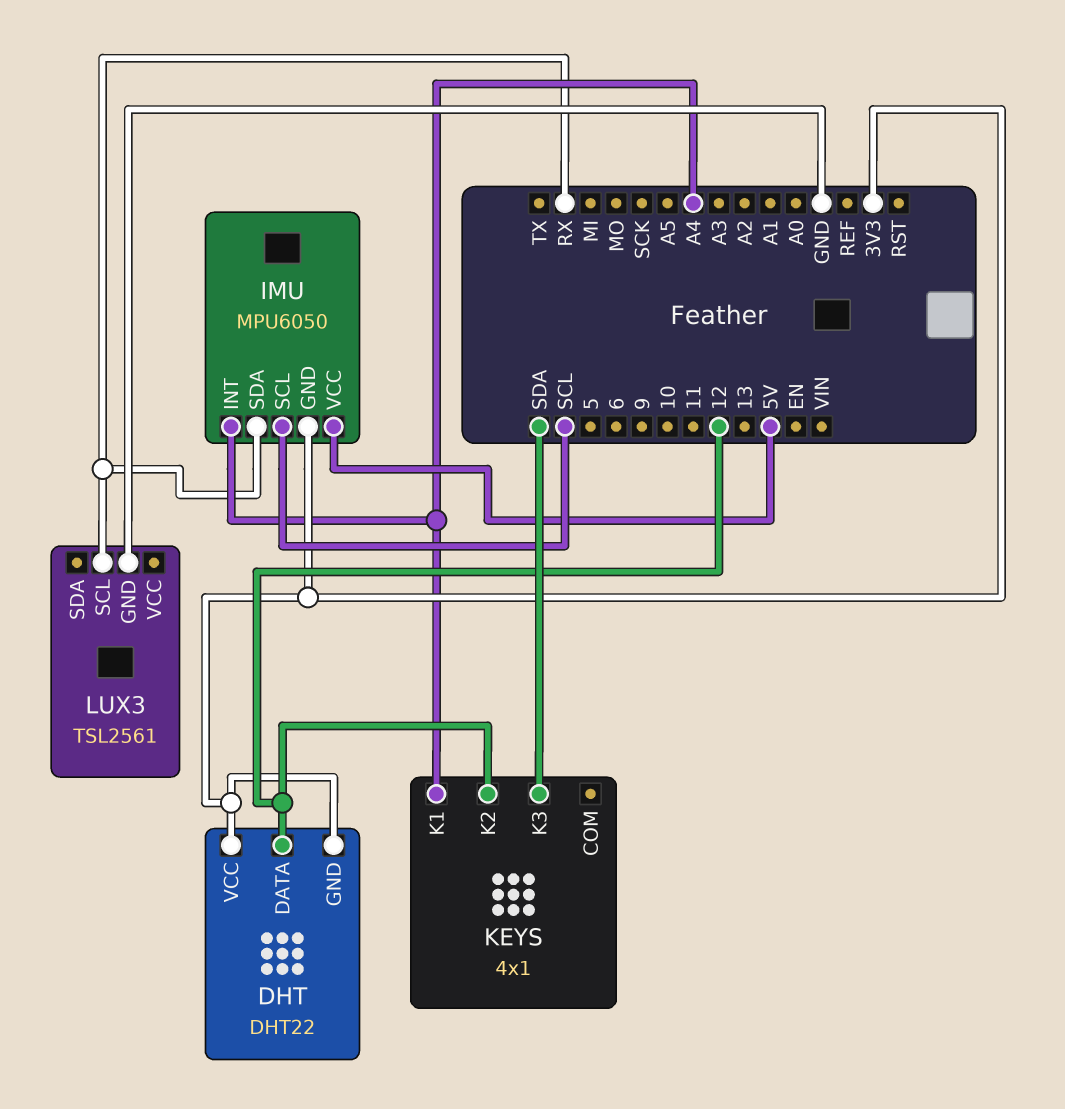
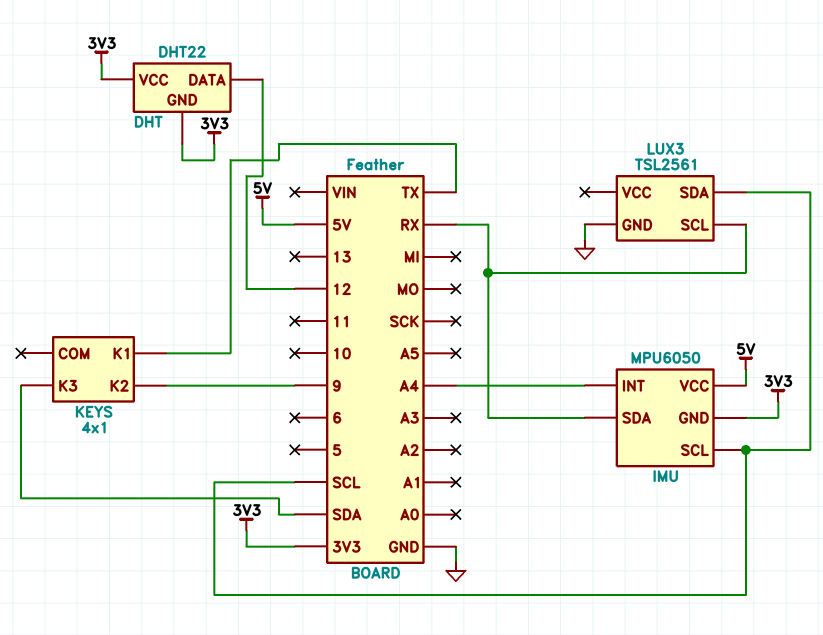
KEYS pin K1: A4 -> TX
KEYS pin K2: 12 -> 9
LUX3 pin SDA: none -> SCL

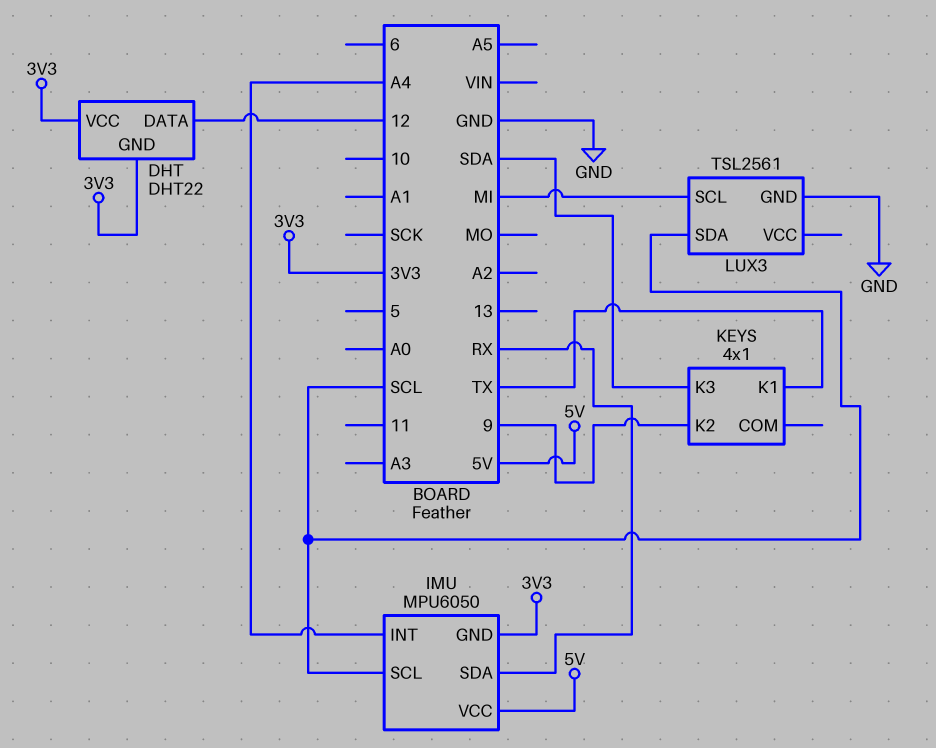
LUX3 pin SCL: RX -> MI

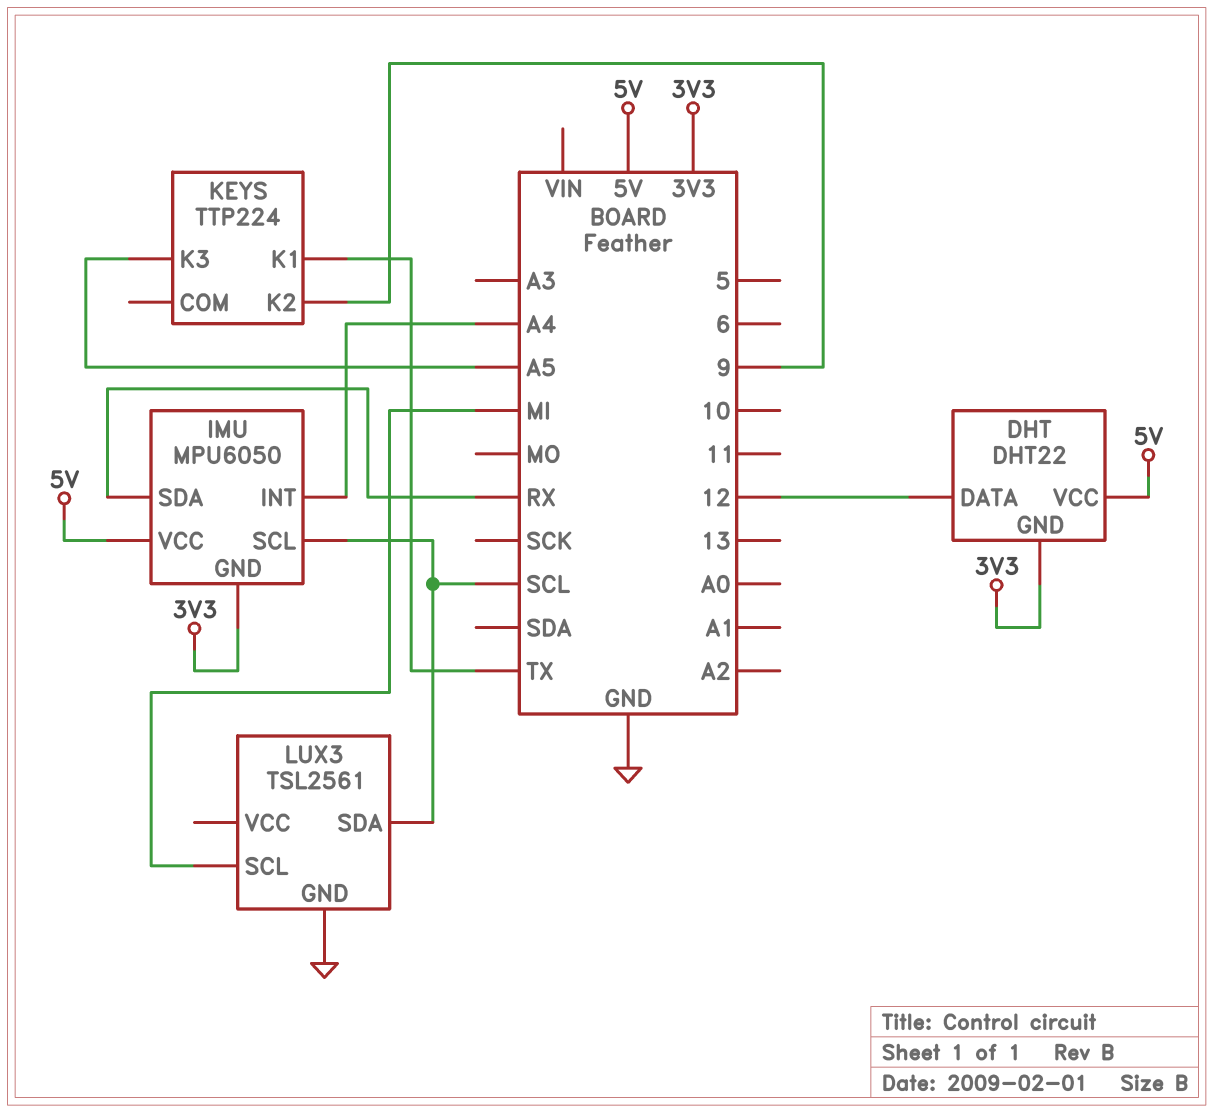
DHT pin VCC: 3V3 -> 5V
KEYS: 4x1 -> TTP224
KEYS pin K3: SDA -> A5

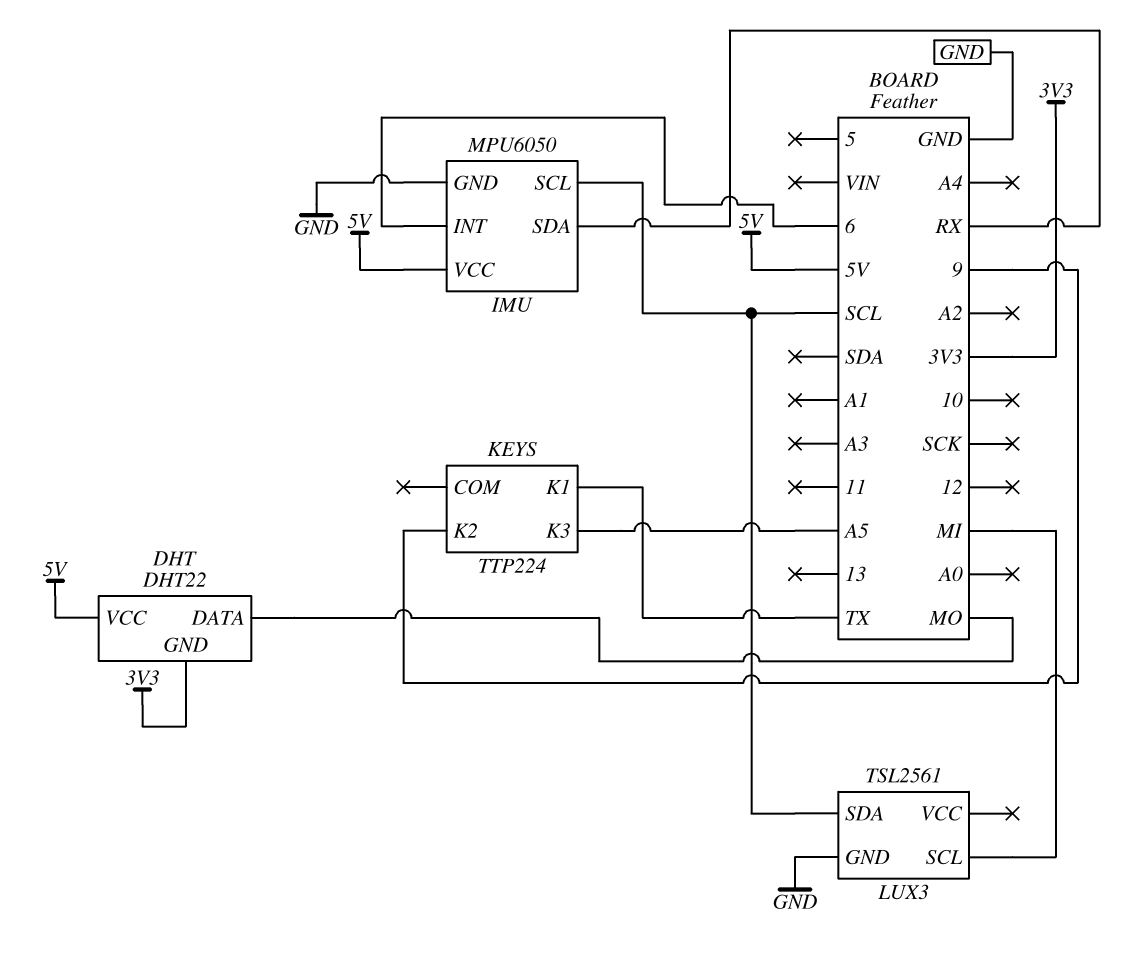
DHT pin DATA: 12 -> MO
IMU pin GND: 3V3 -> GND
IMU pin INT: A4 -> 6

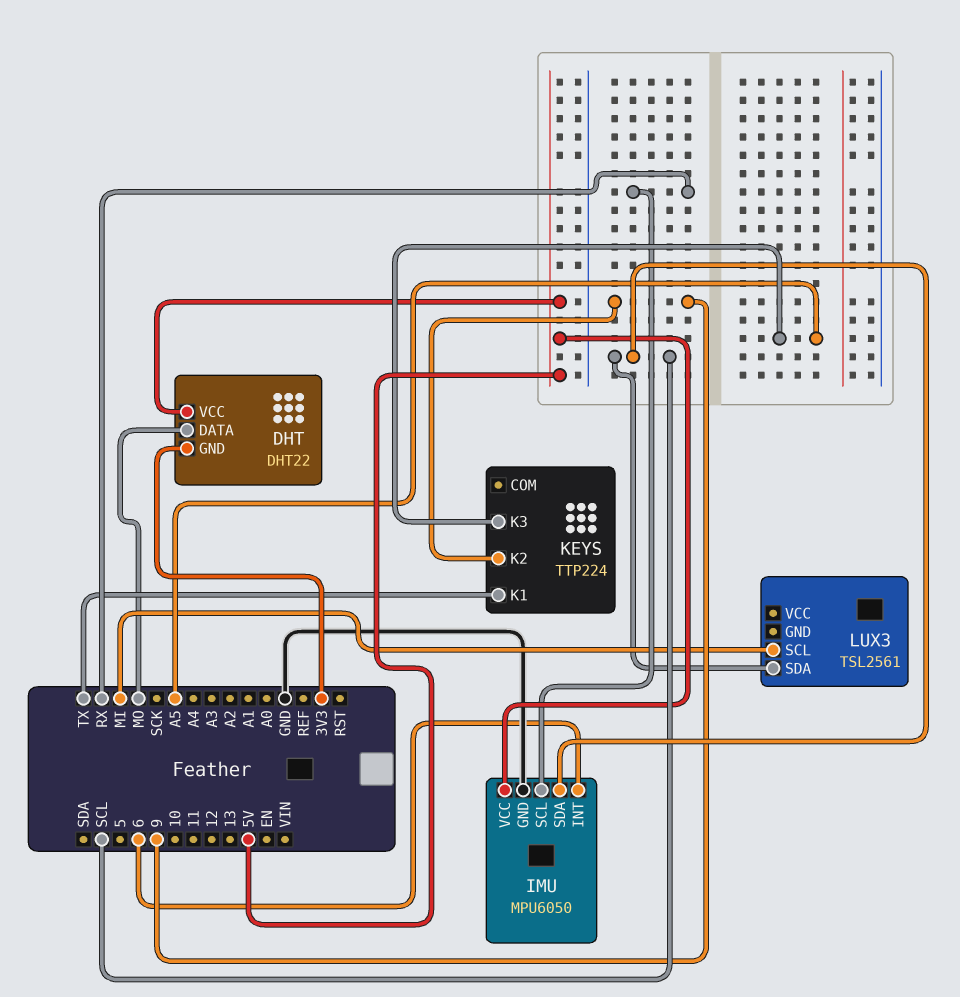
IMU pin SCL: SCL -> RX
IMU pin SDA: RX -> SCL
LUX3 pin GND: GND -> none

